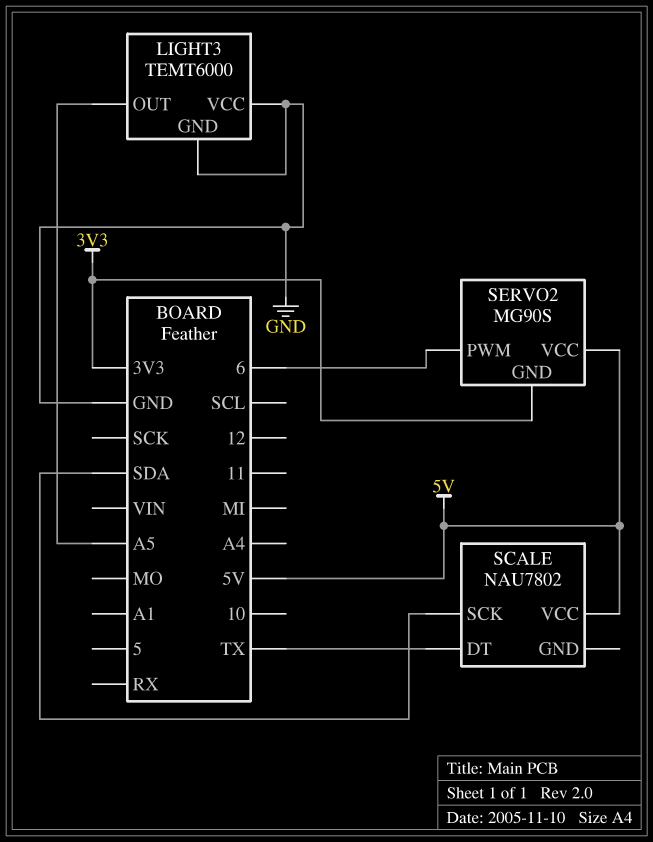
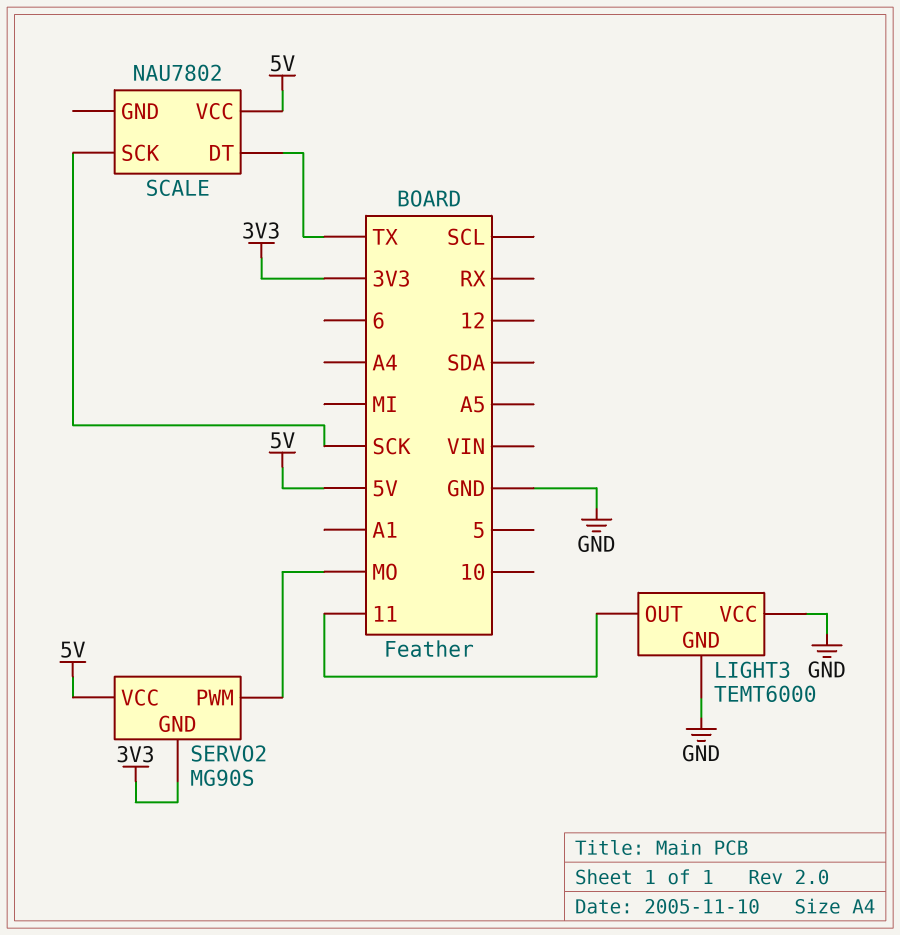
LIGHT3 pin OUT: A5 -> 11
SCALE pin SCK: SDA -> SCK
SERVO2 pin PWM: 6 -> MO

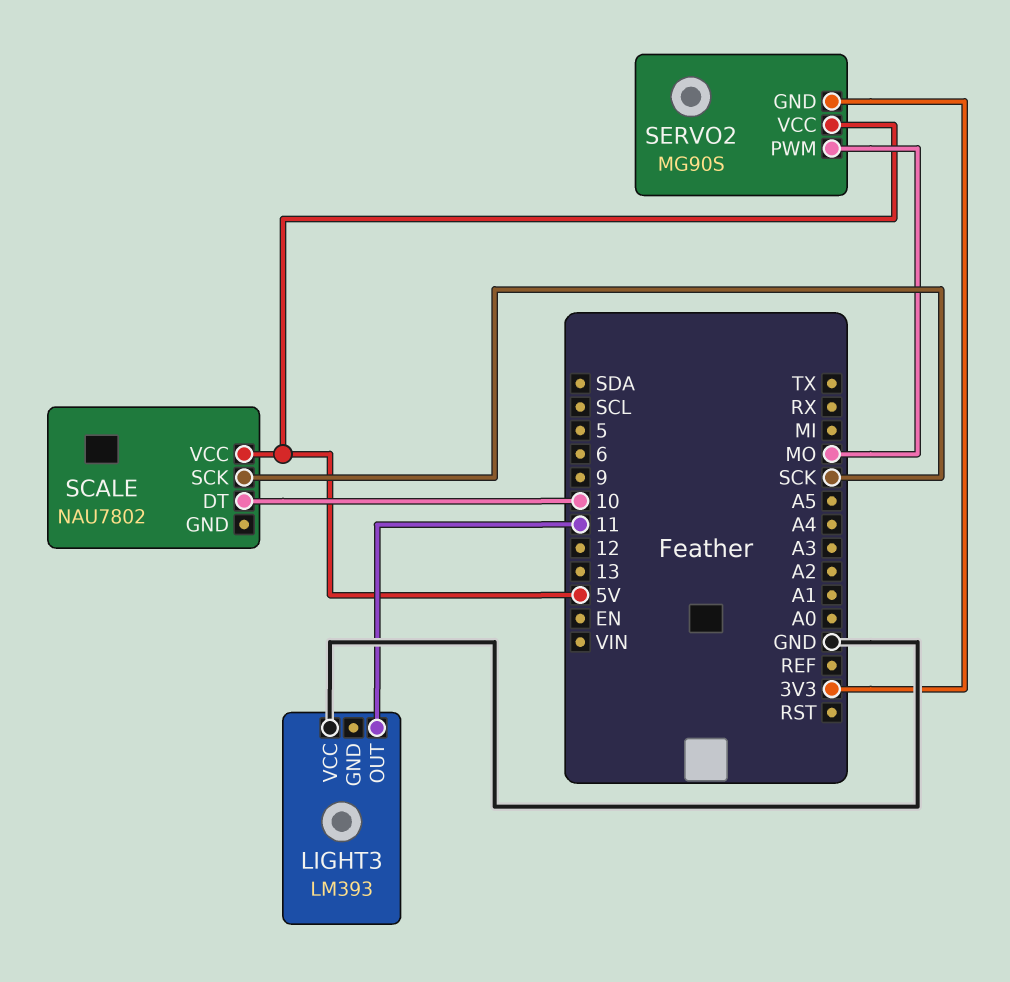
LIGHT3: TEMT6000 -> LM393
LIGHT3 pin GND: GND -> none
SCALE pin DT: TX -> 10

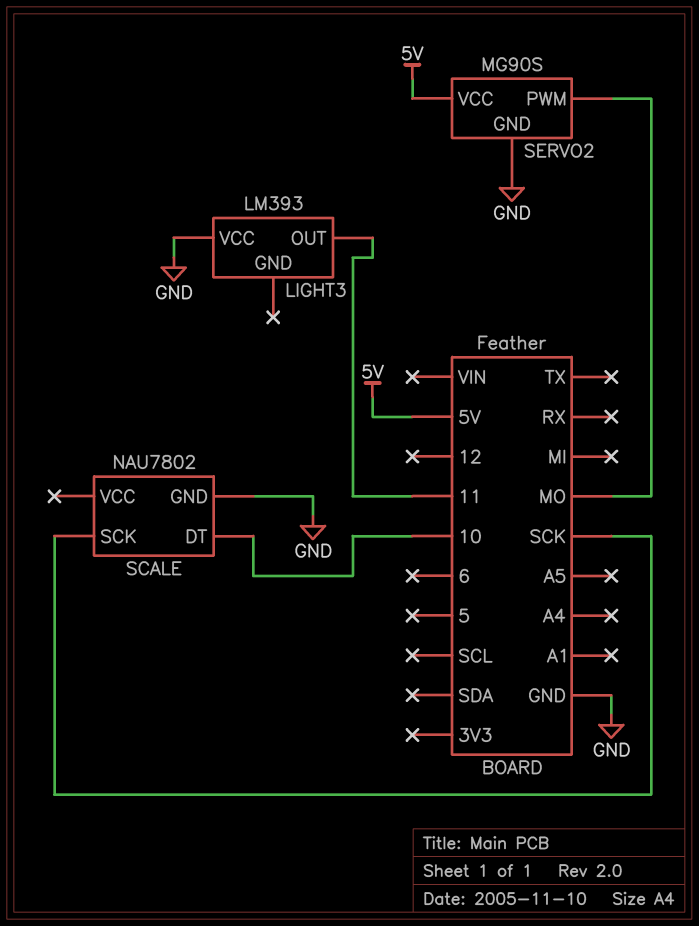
SCALE pin GND: none -> GND
SCALE pin VCC: 5V -> none
SERVO2 pin GND: 3V3 -> GND

